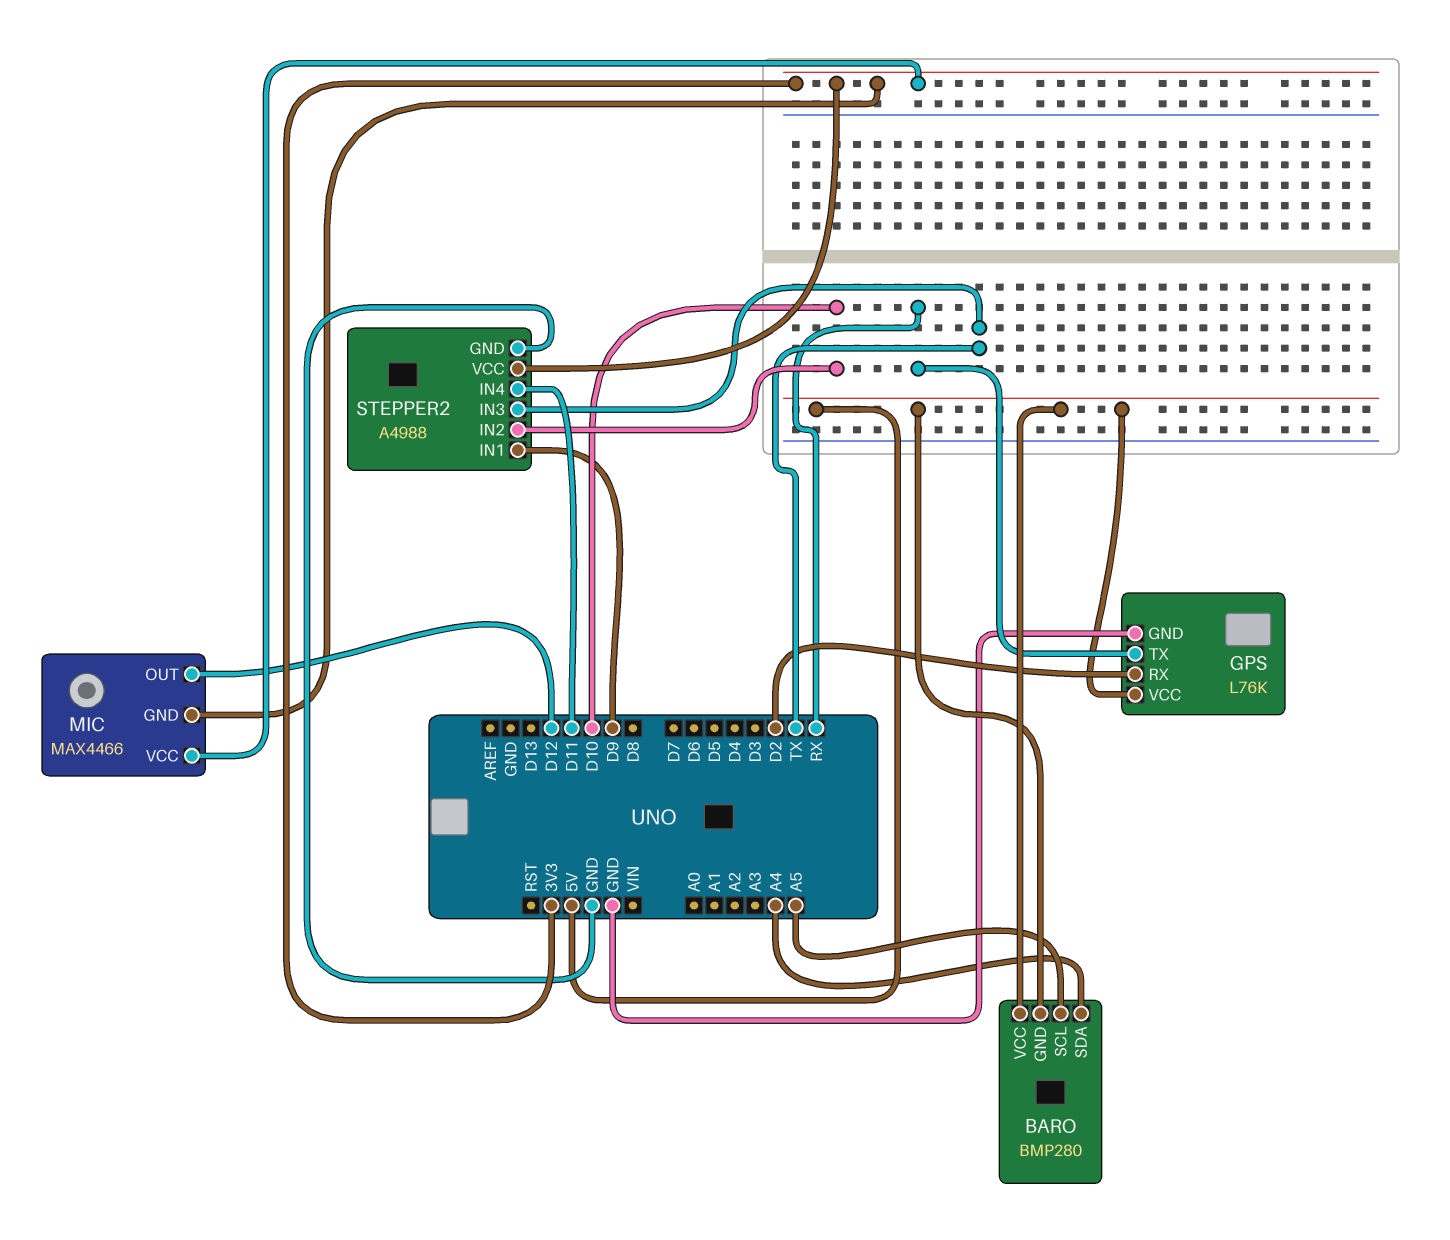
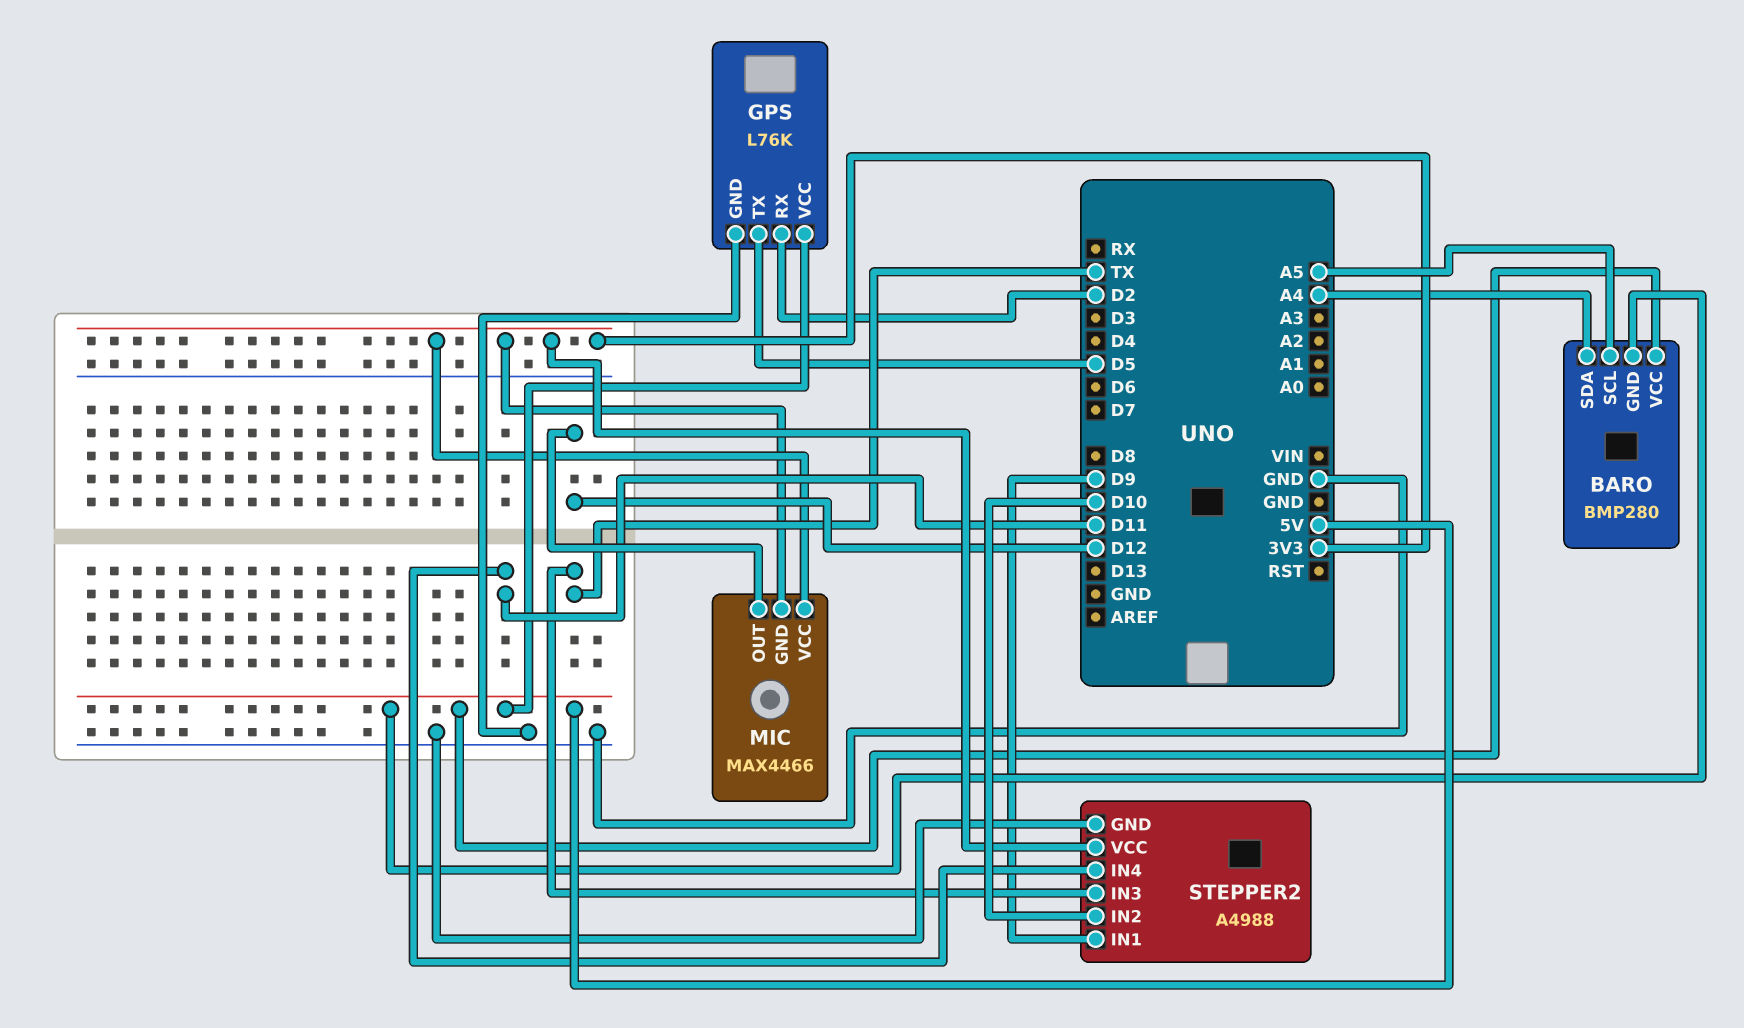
GPS pin TX: RX -> D5

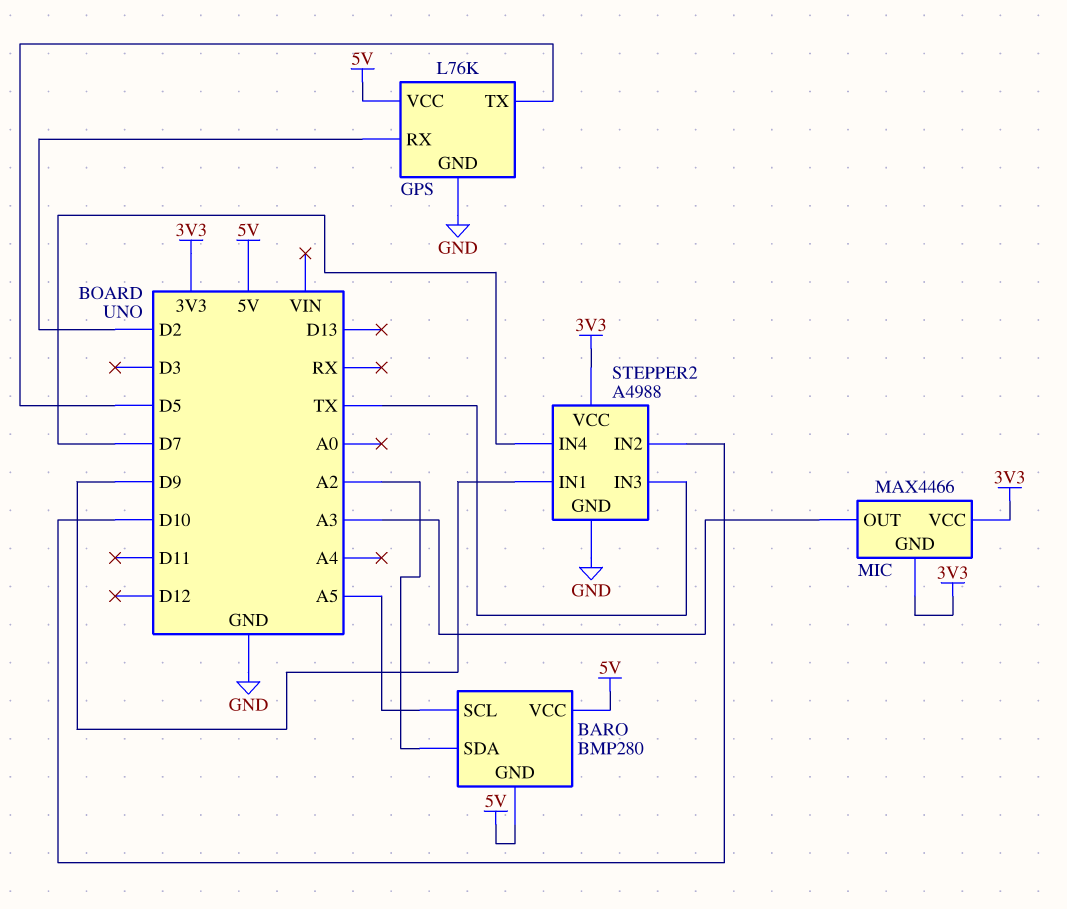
BARO pin SDA: A4 -> A2
MIC pin OUT: D12 -> A3
STEPPER2 pin IN4: D11 -> D7

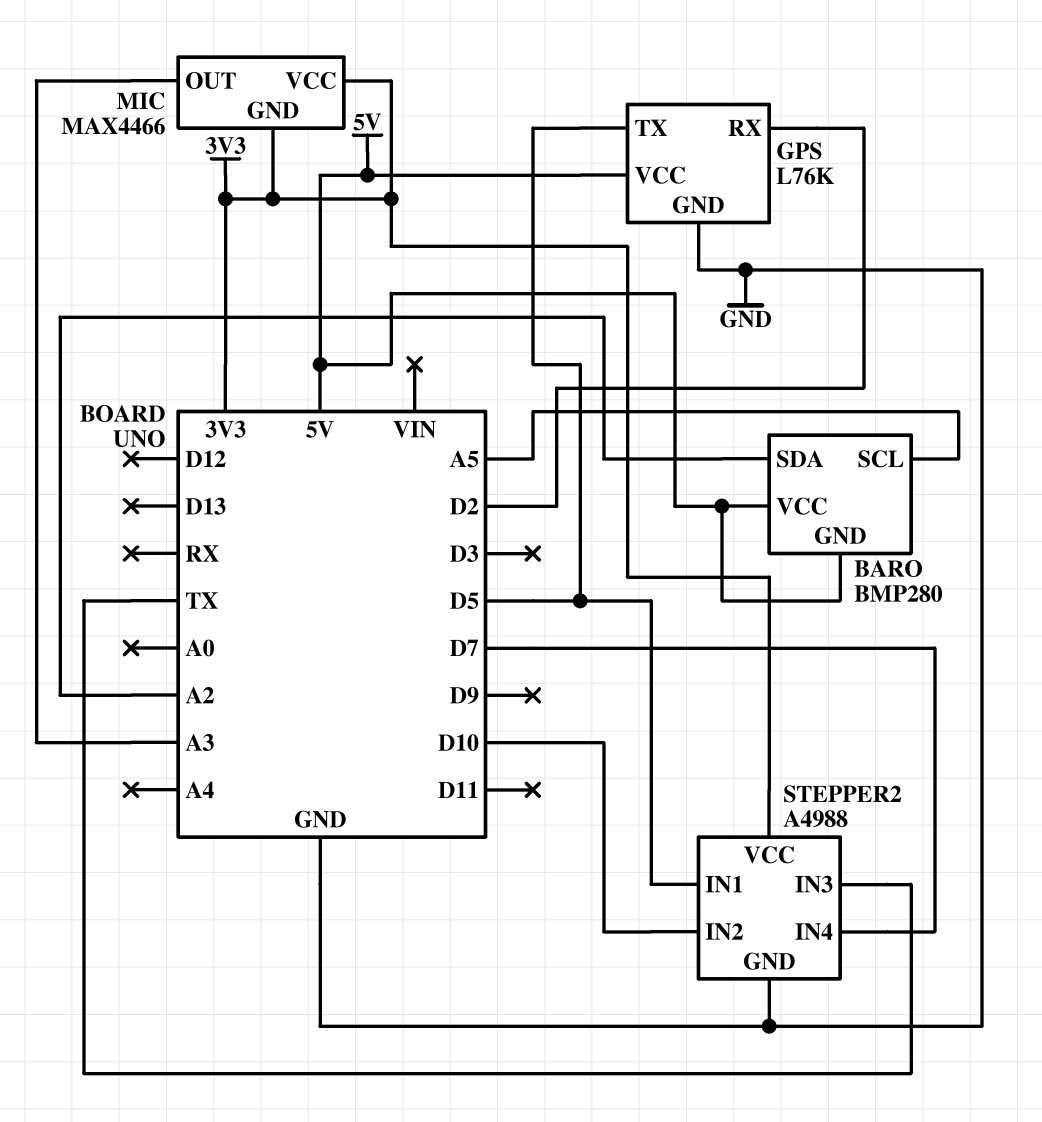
STEPPER2 pin IN1: D9 -> D5

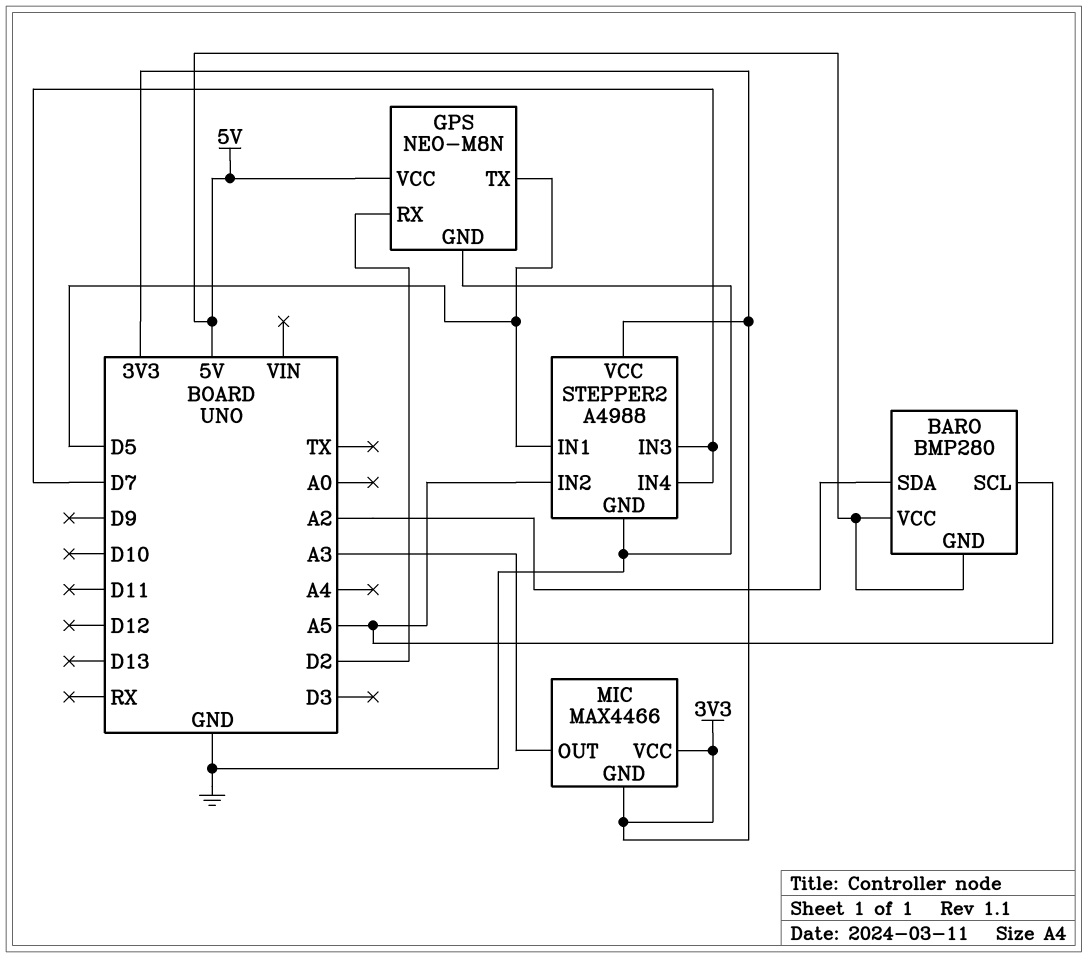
GPS: L76K -> NEO-M8N
STEPPER2 pin IN2: D10 -> A5
STEPPER2 pin IN3: TX -> D7

